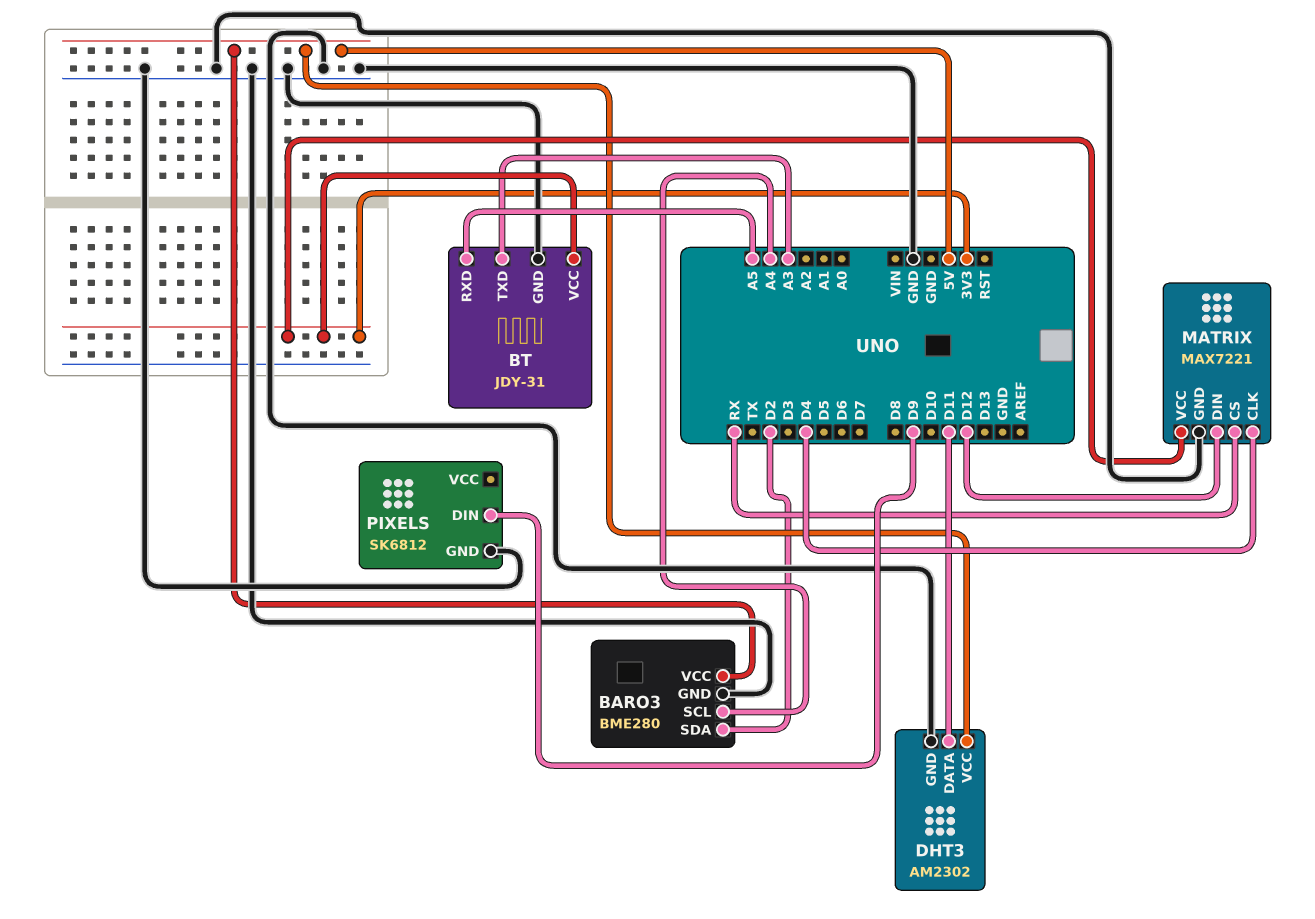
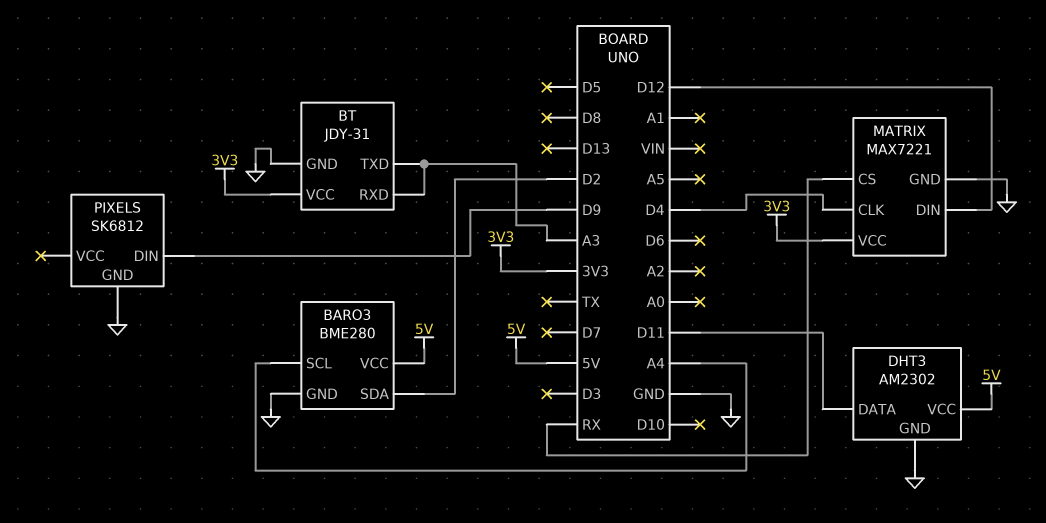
BT pin RXD: A5 -> A3

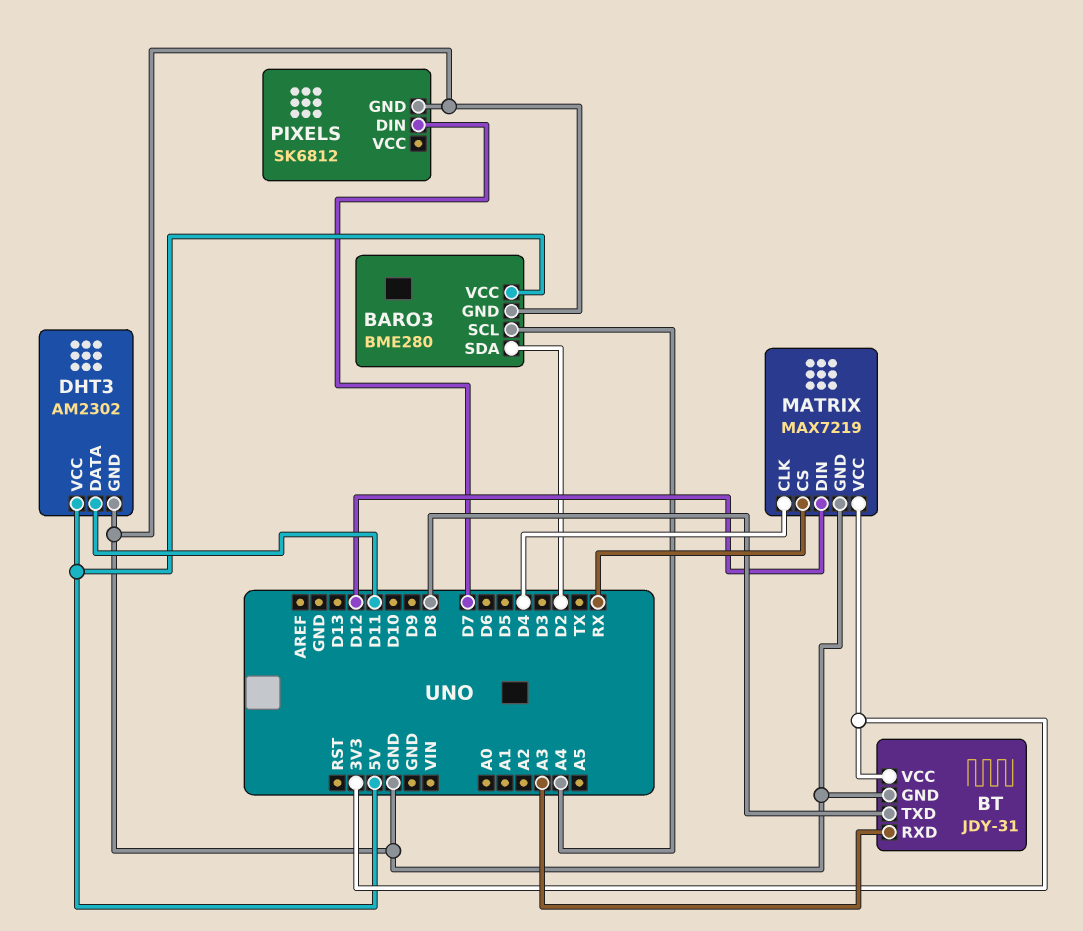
BT pin TXD: A3 -> D8
MATRIX: MAX7221 -> MAX7219
PIXELS pin DIN: D9 -> D7

